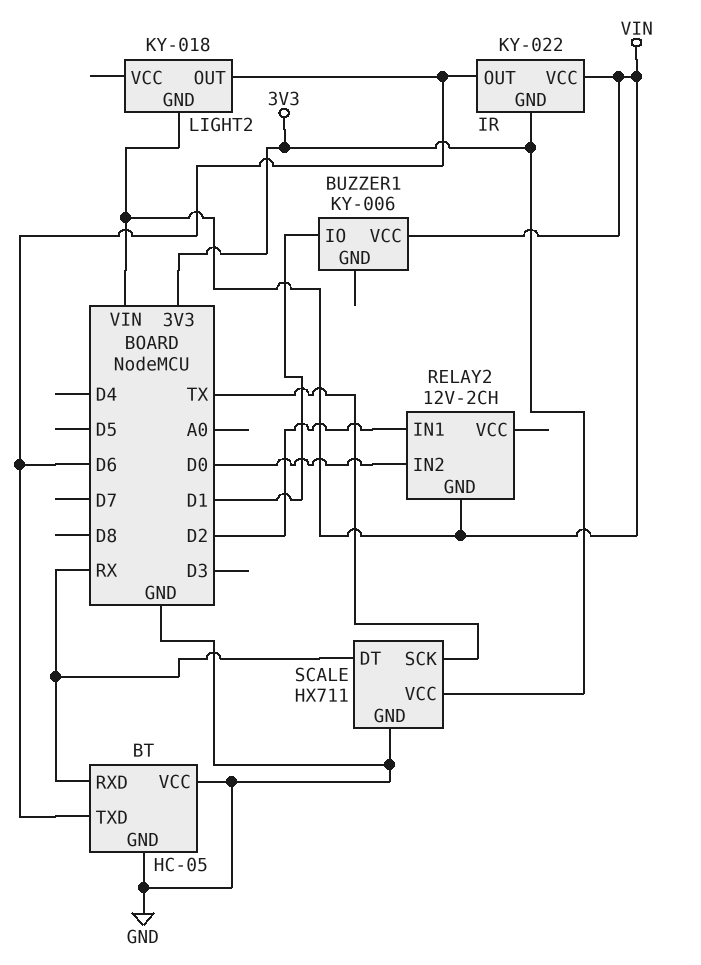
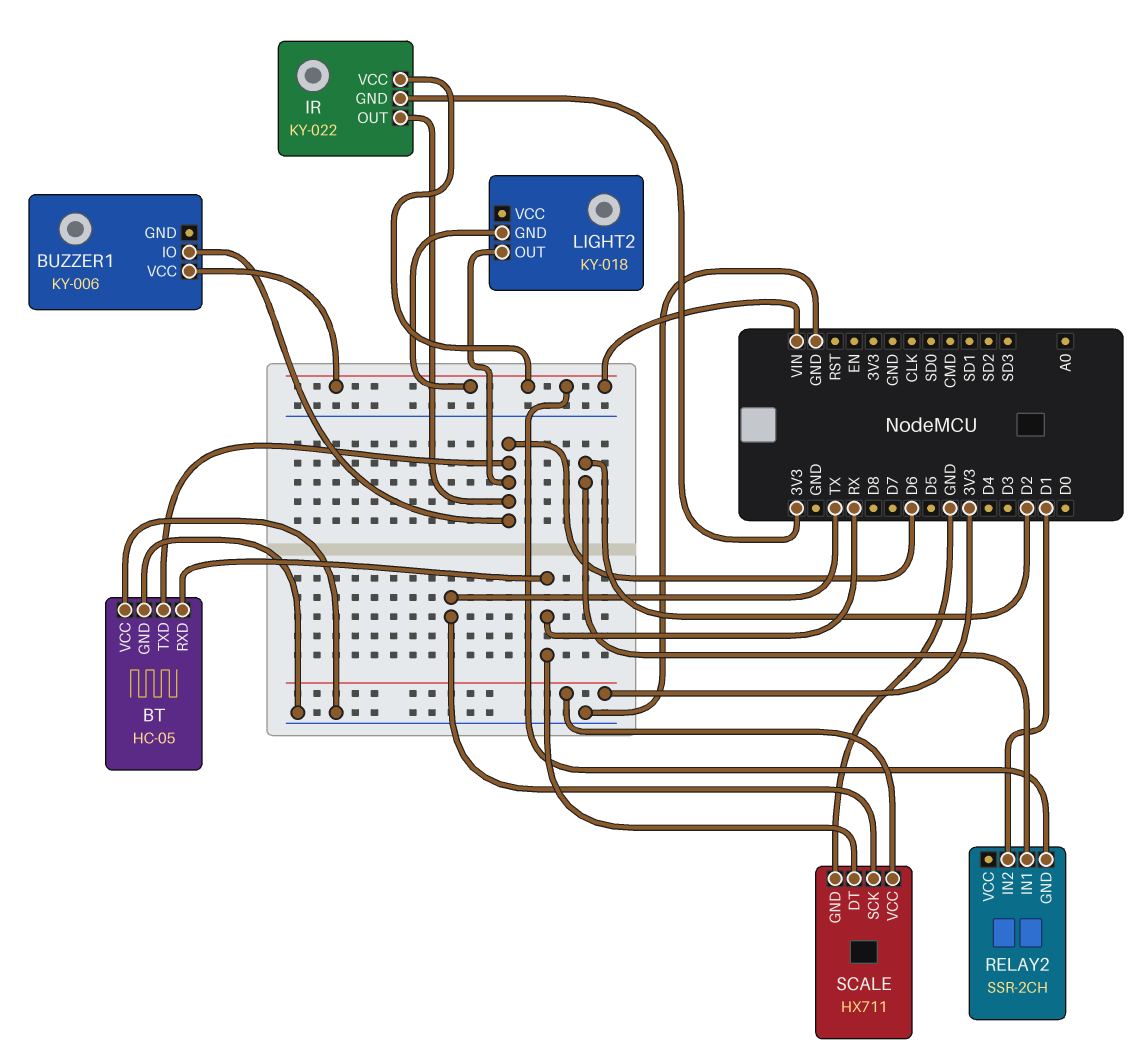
BUZZER1 pin IO: D1 -> D6
RELAY2: 12V-2CH -> SSR-2CH
RELAY2 pin IN2: D0 -> D1

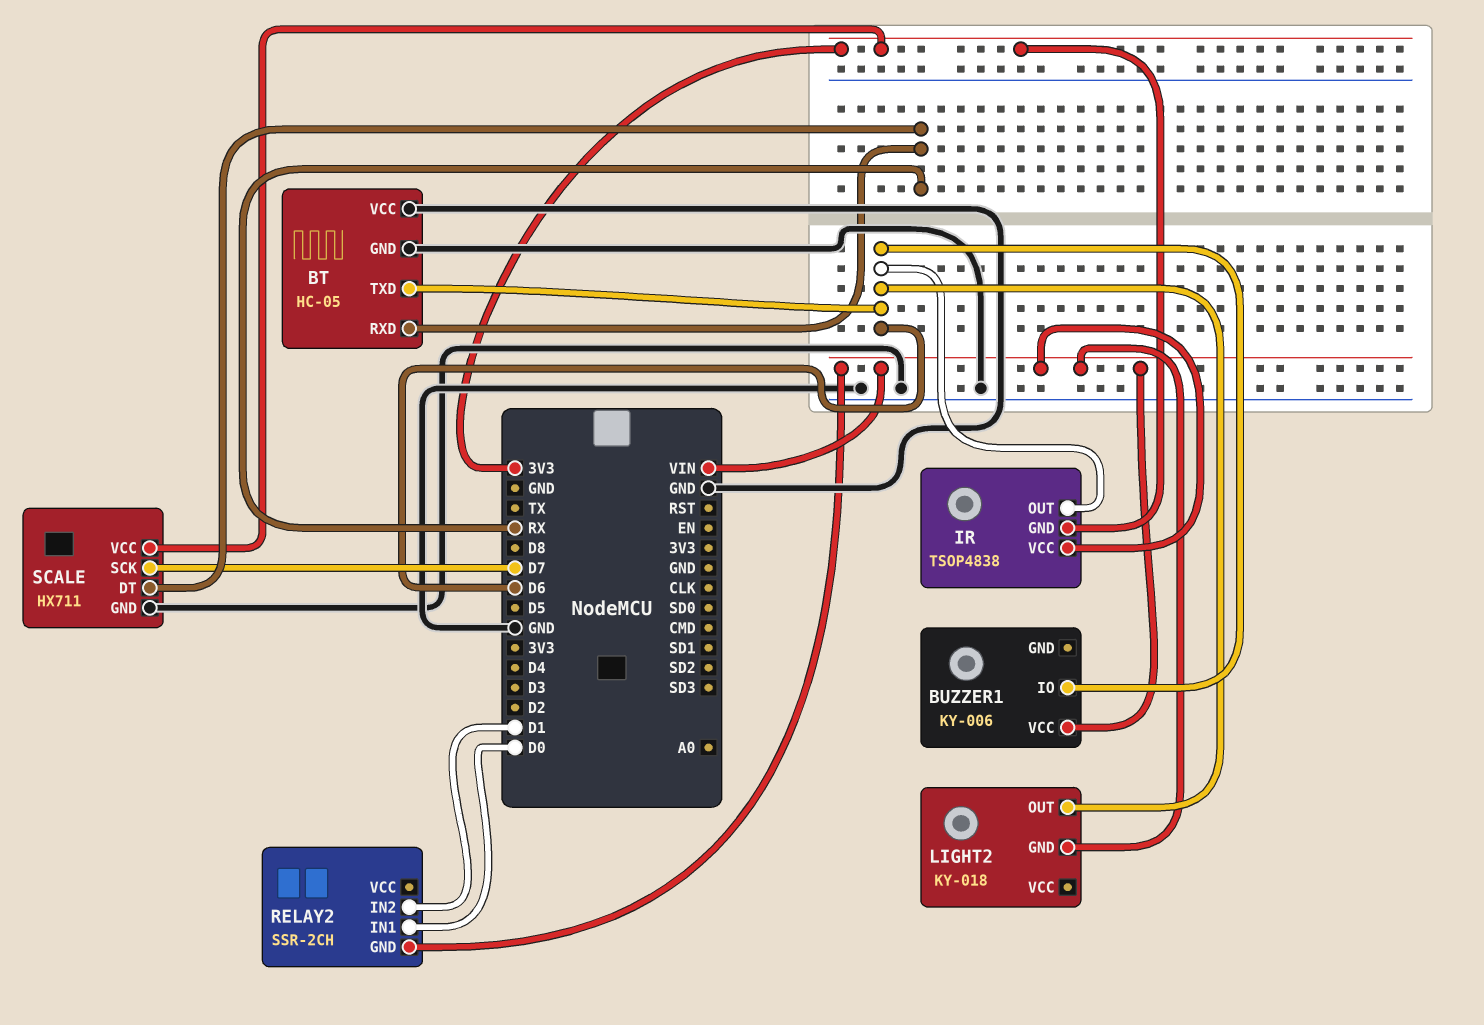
IR: KY-022 -> TSOP4838
RELAY2 pin IN1: D2 -> D0
SCALE pin SCK: TX -> D7

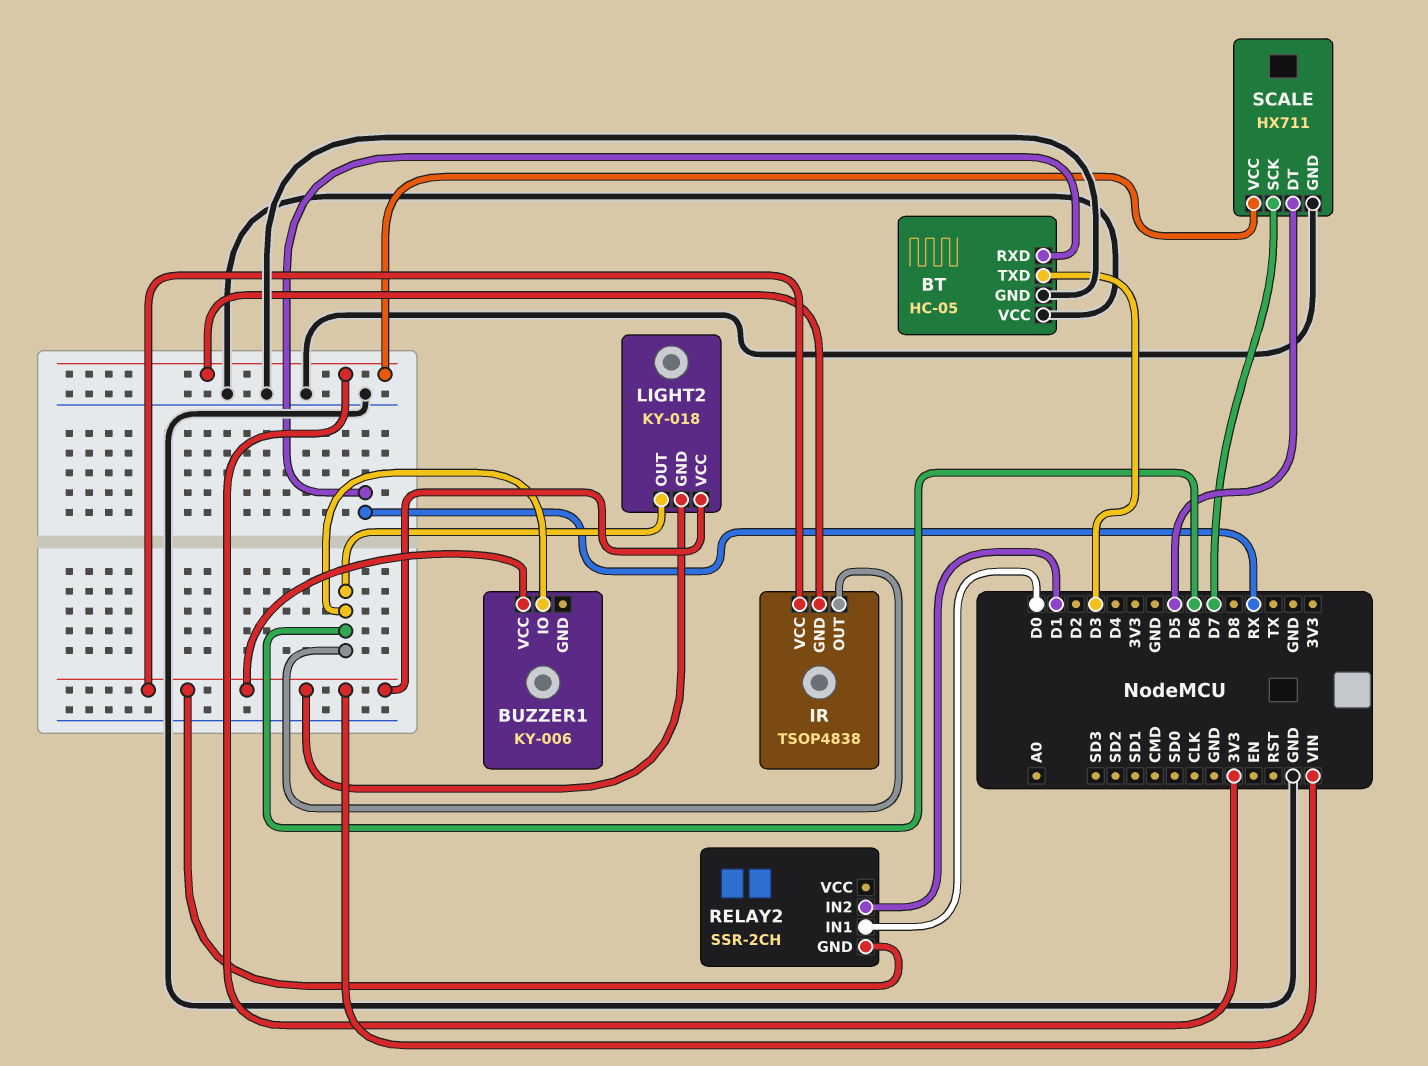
BT pin TXD: D6 -> D3
LIGHT2 pin VCC: none -> VIN
SCALE pin DT: RX -> D5

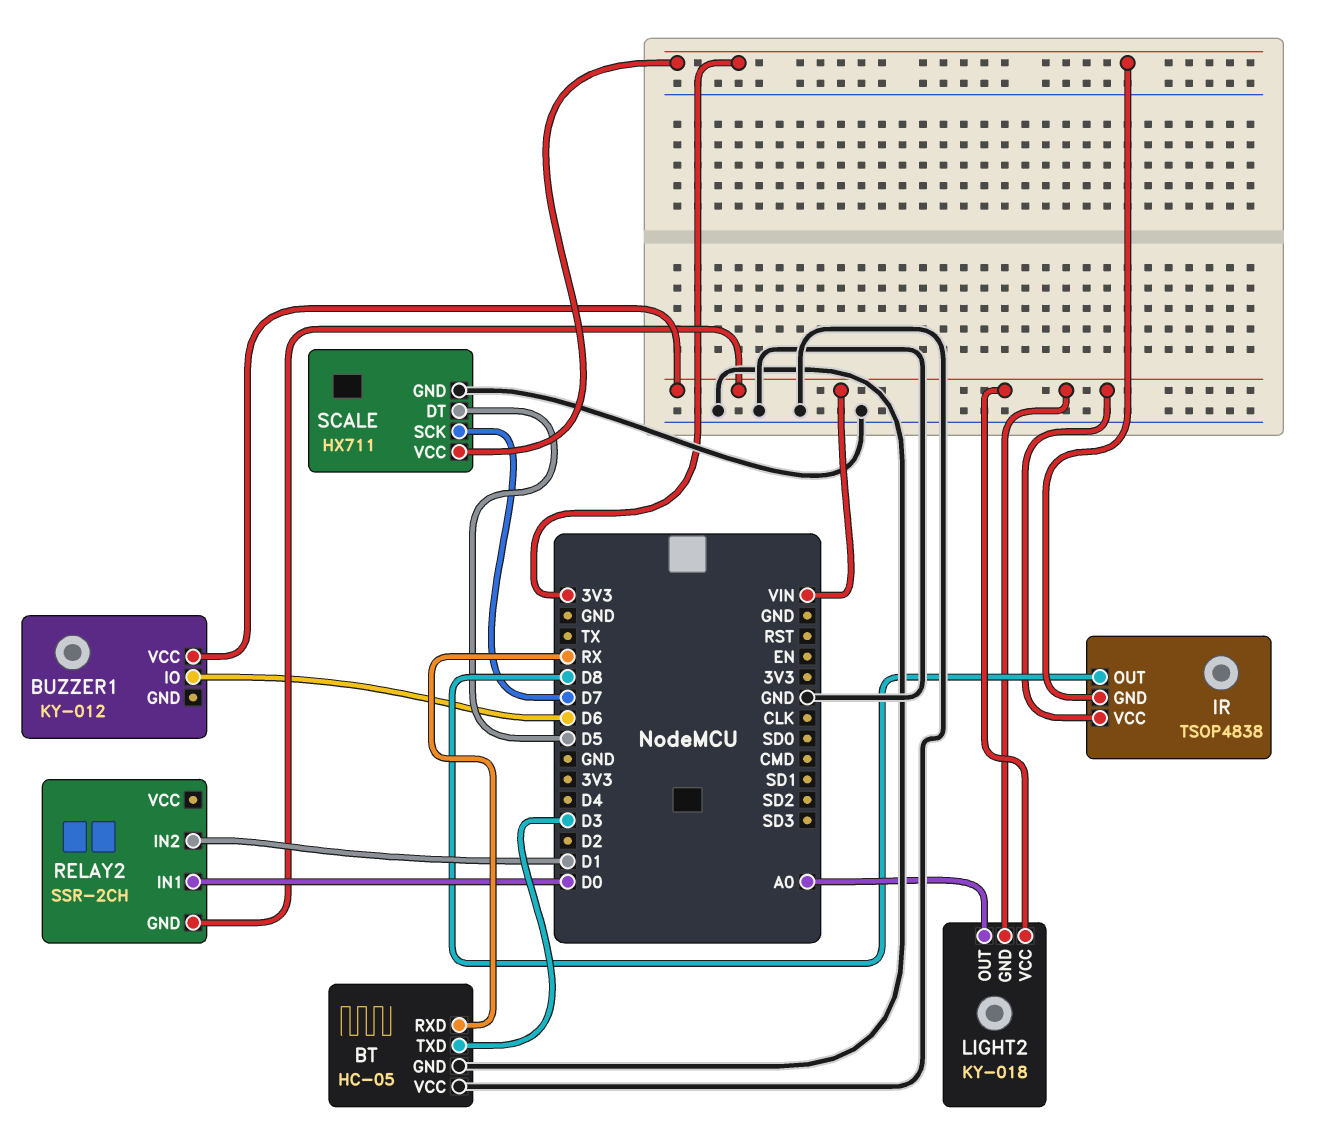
BUZZER1: KY-006 -> KY-012
IR pin OUT: D6 -> D8
LIGHT2 pin OUT: D6 -> A0

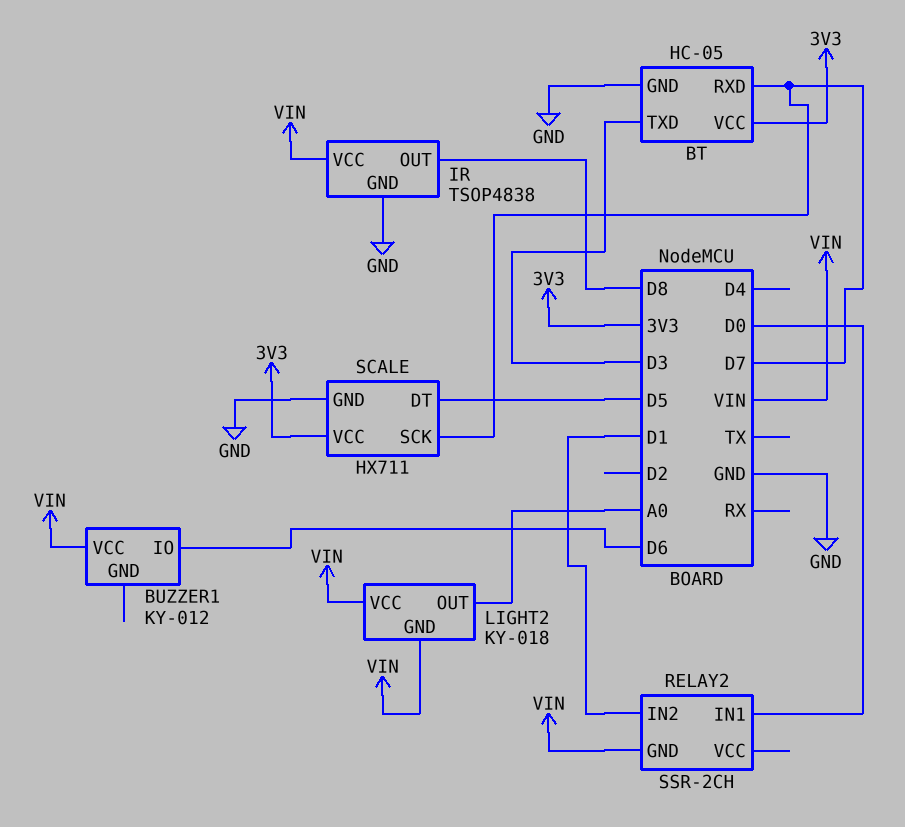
BT pin RXD: RX -> D7
BT pin VCC: GND -> 3V3
IR pin GND: 3V3 -> GND

